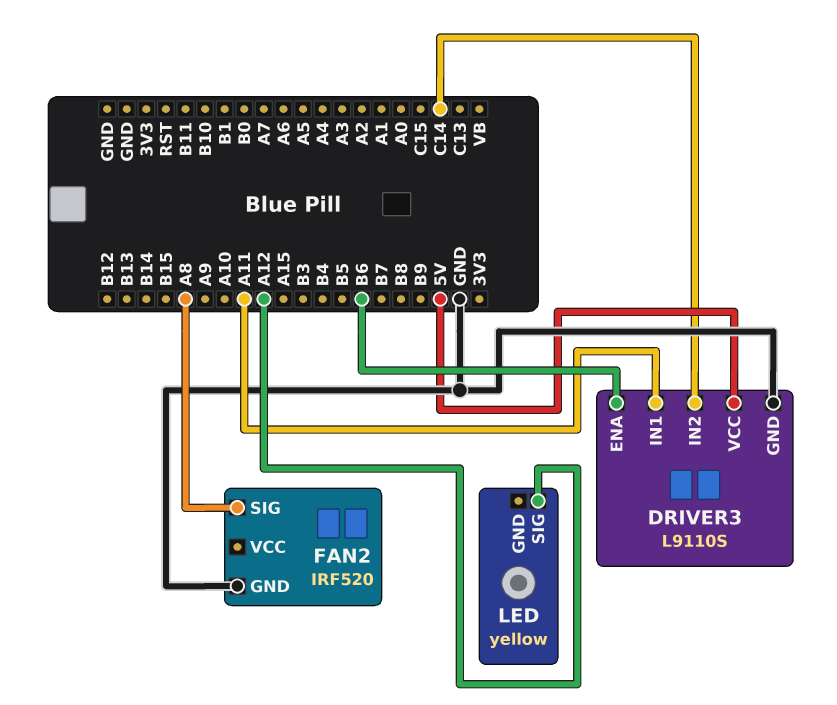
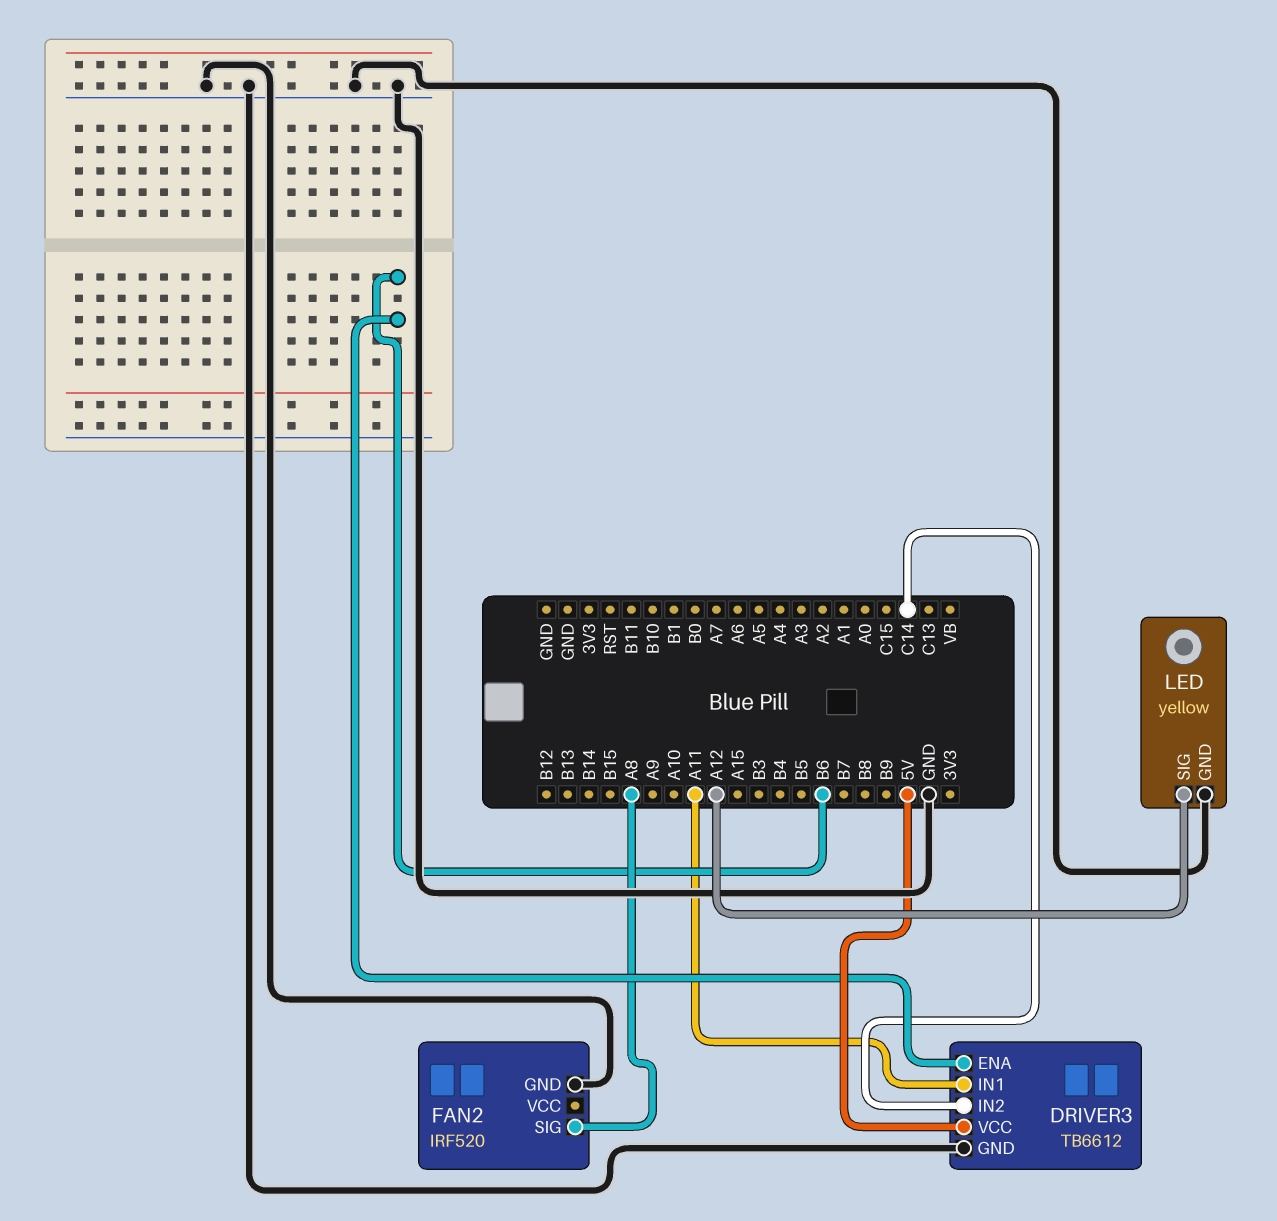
DRIVER3: L9110S -> TB6612
LED pin GND: none -> GND

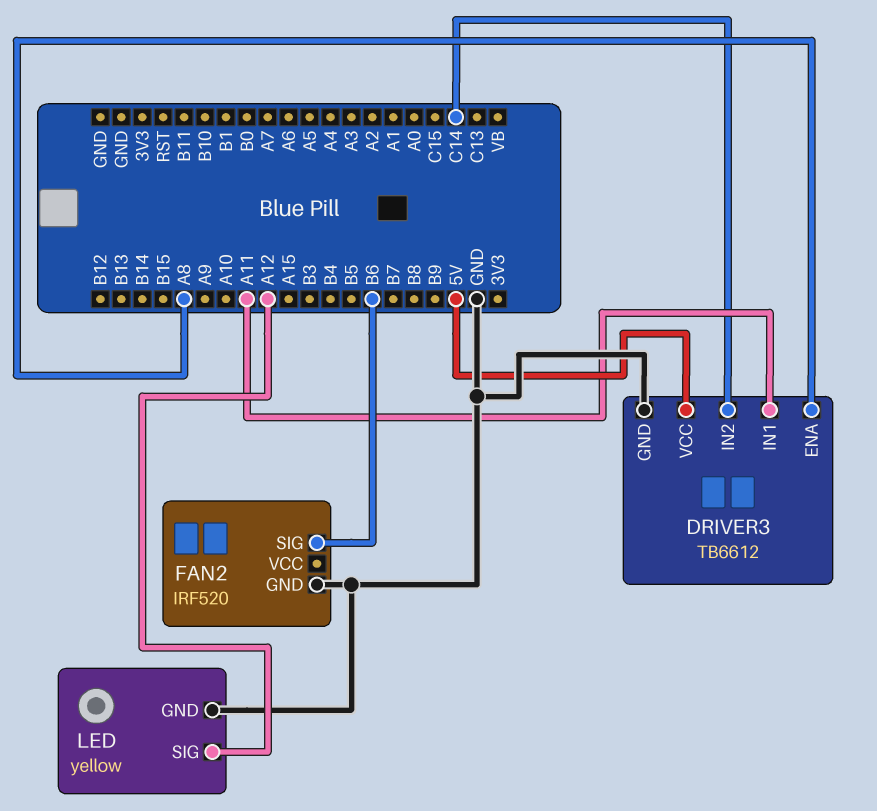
DRIVER3 pin ENA: B6 -> A8
FAN2 pin SIG: A8 -> B6

